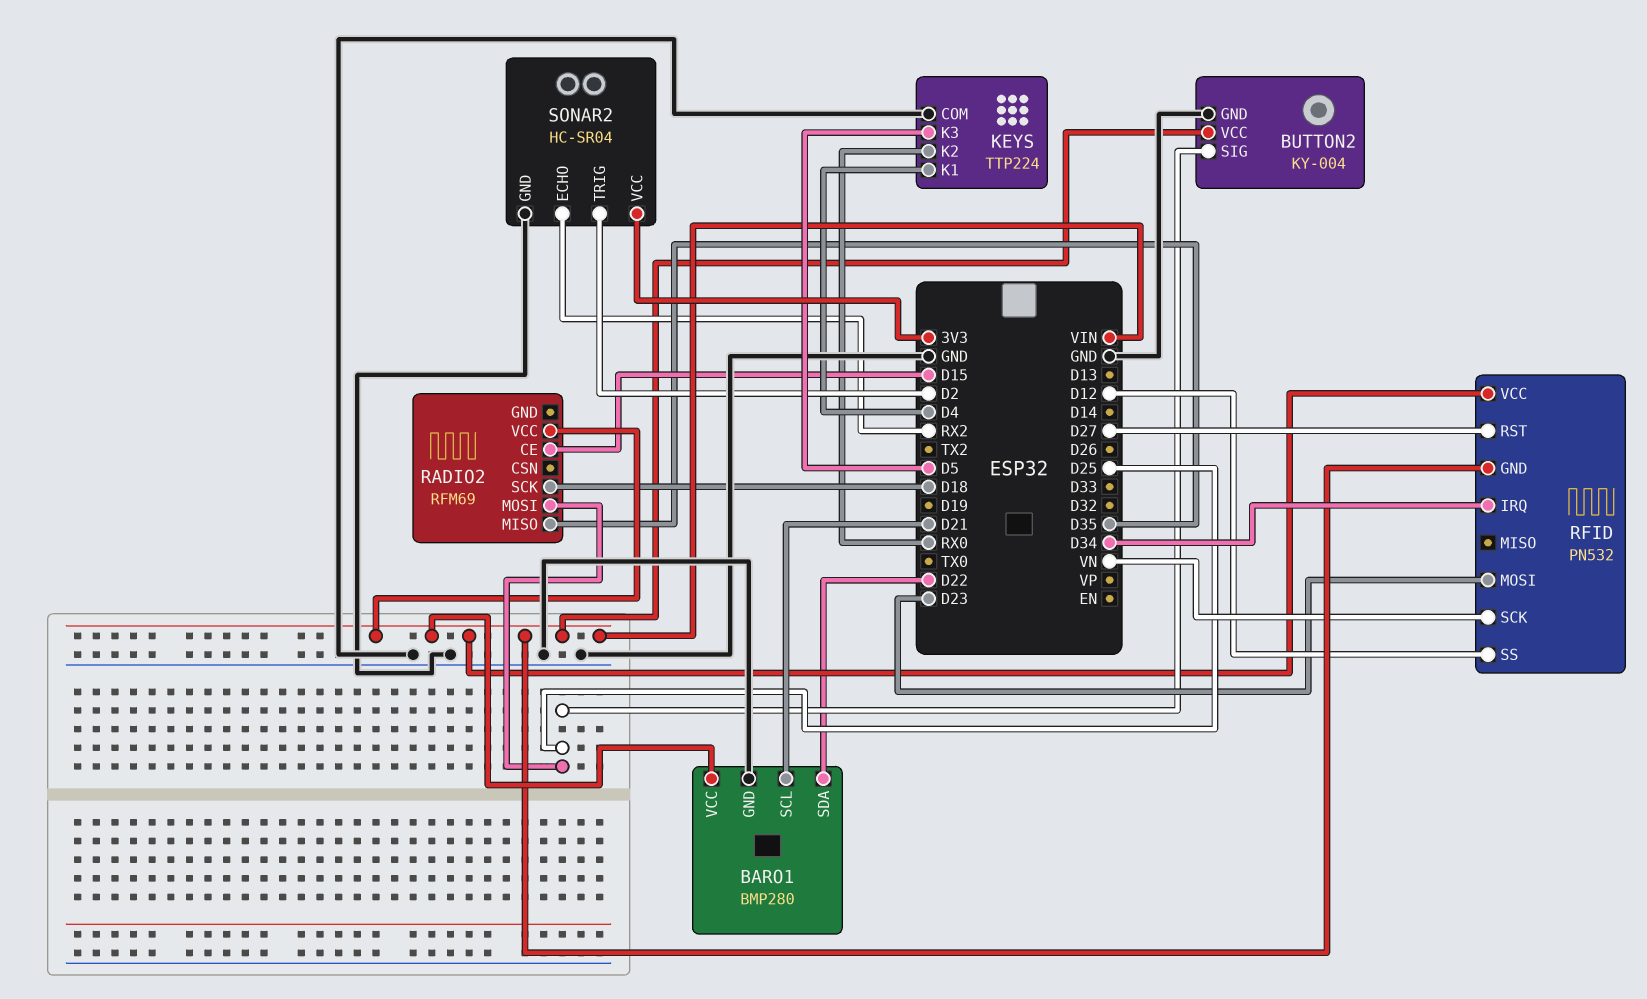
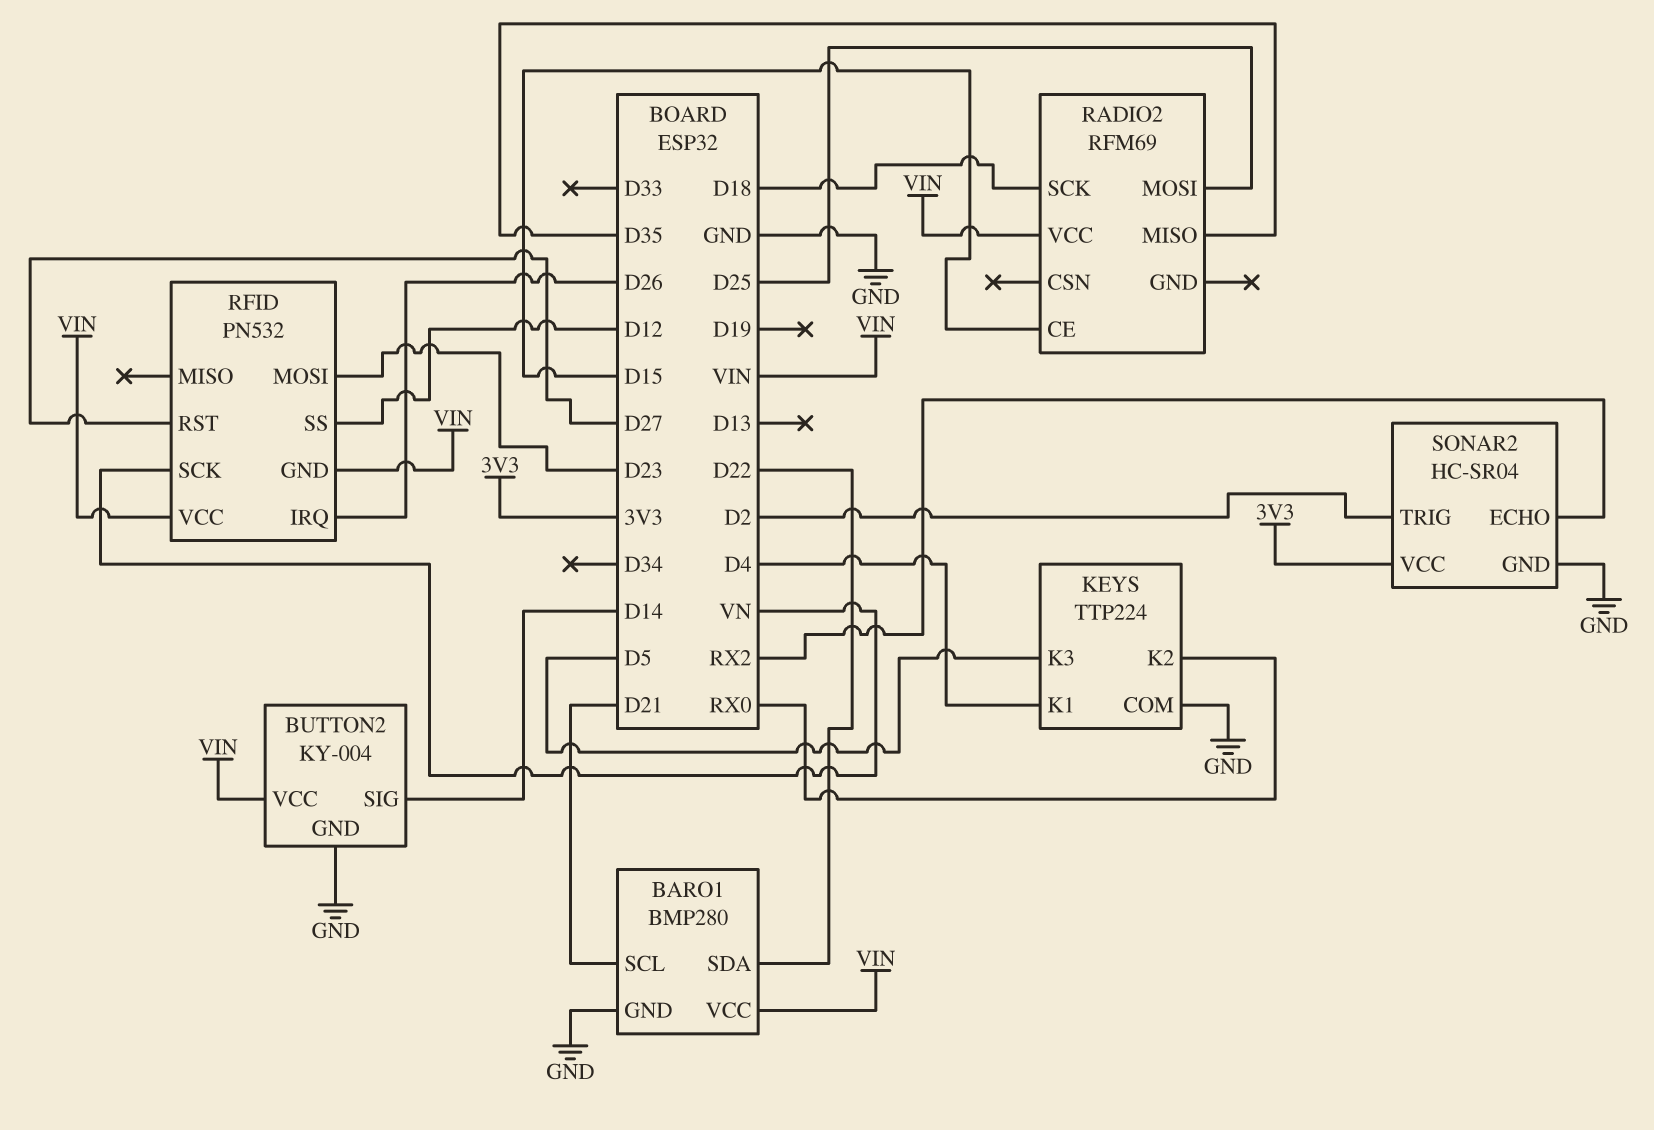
BUTTON2 pin SIG: D25 -> D14
RFID pin IRQ: D34 -> D26

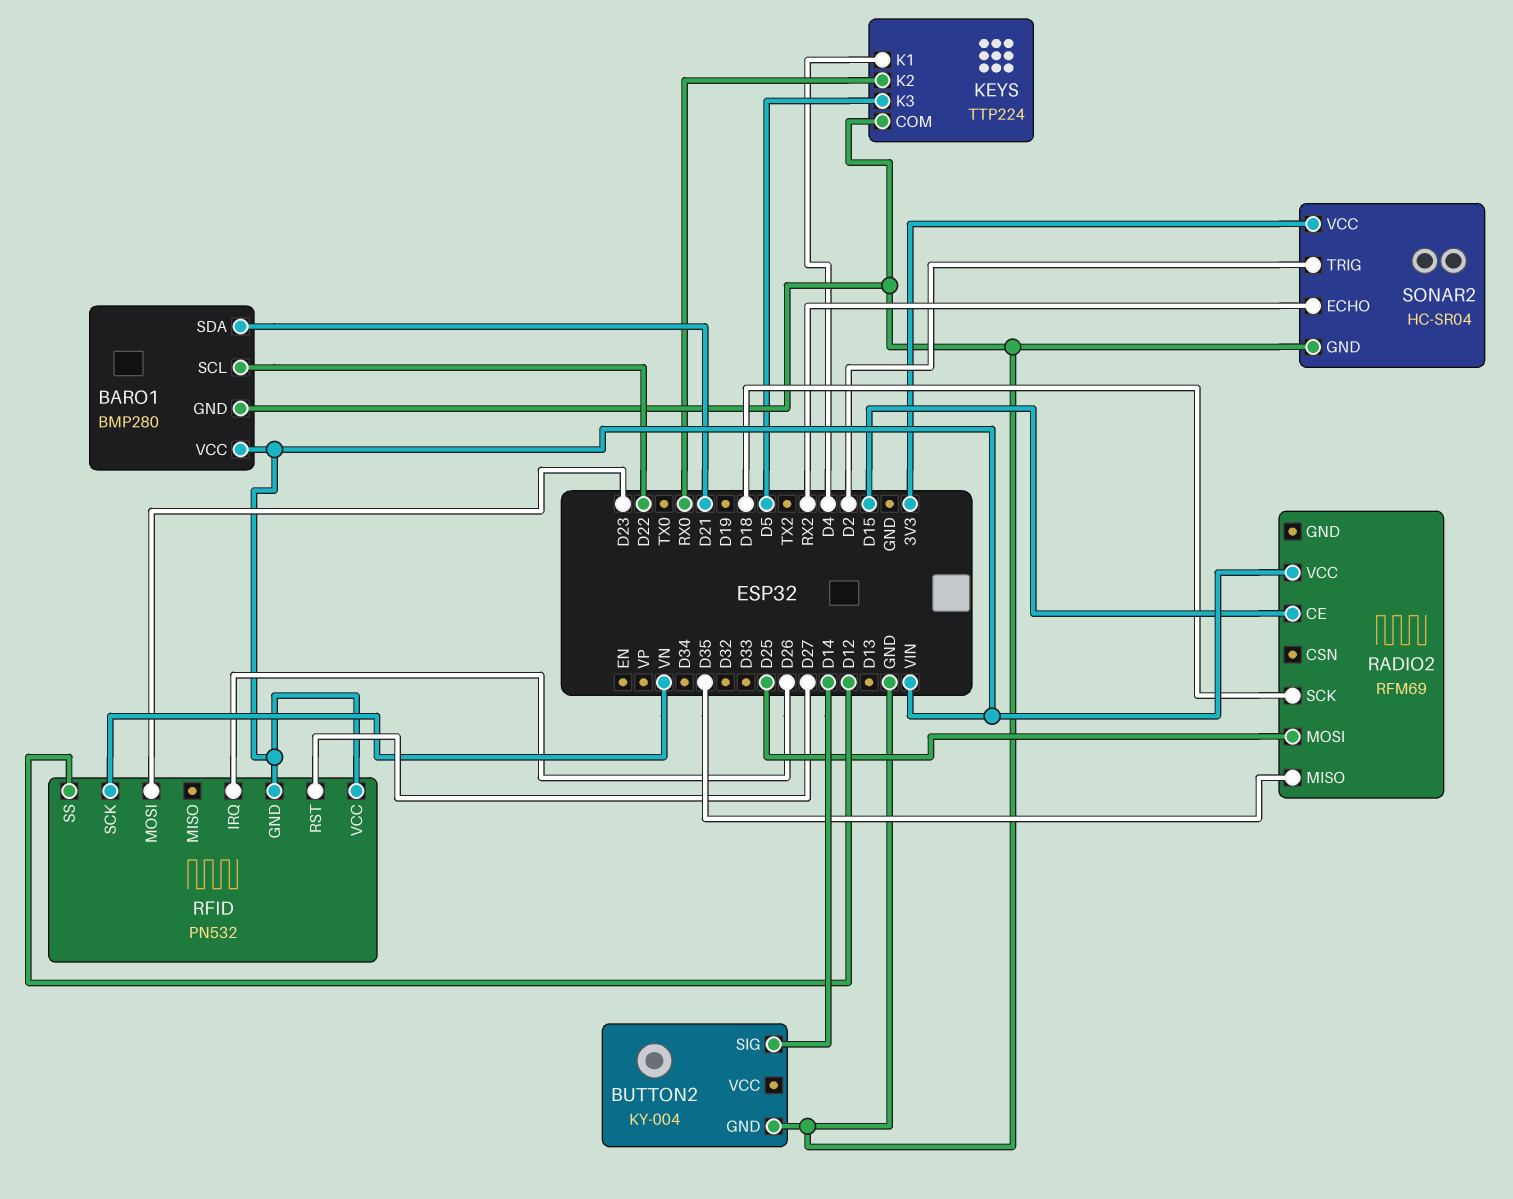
BARO1 pin SCL: D21 -> D22
BARO1 pin SDA: D22 -> D21
BUTTON2 pin VCC: VIN -> none

